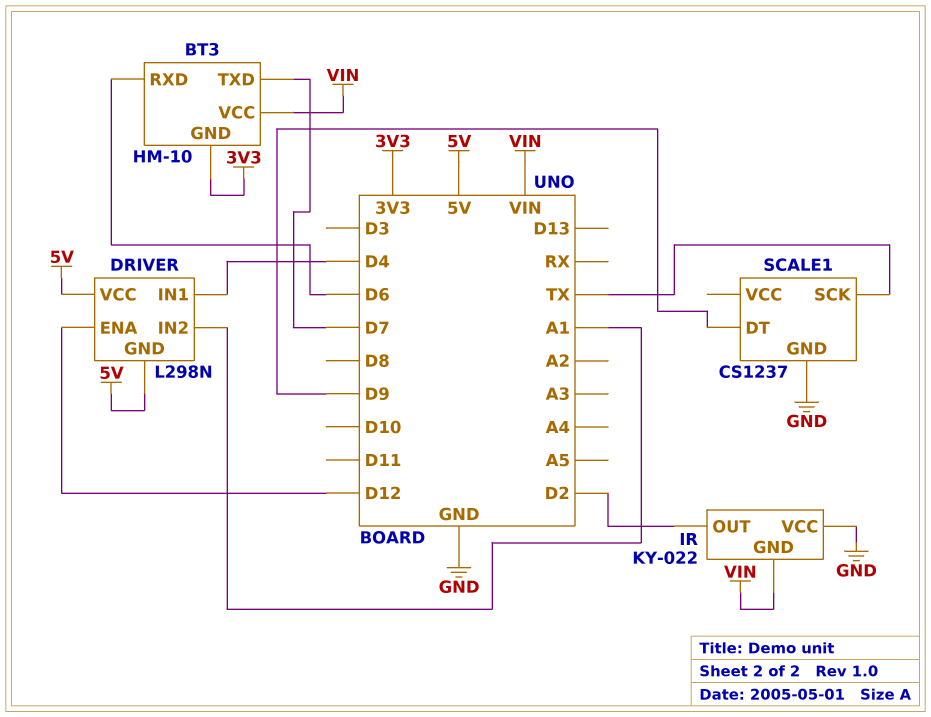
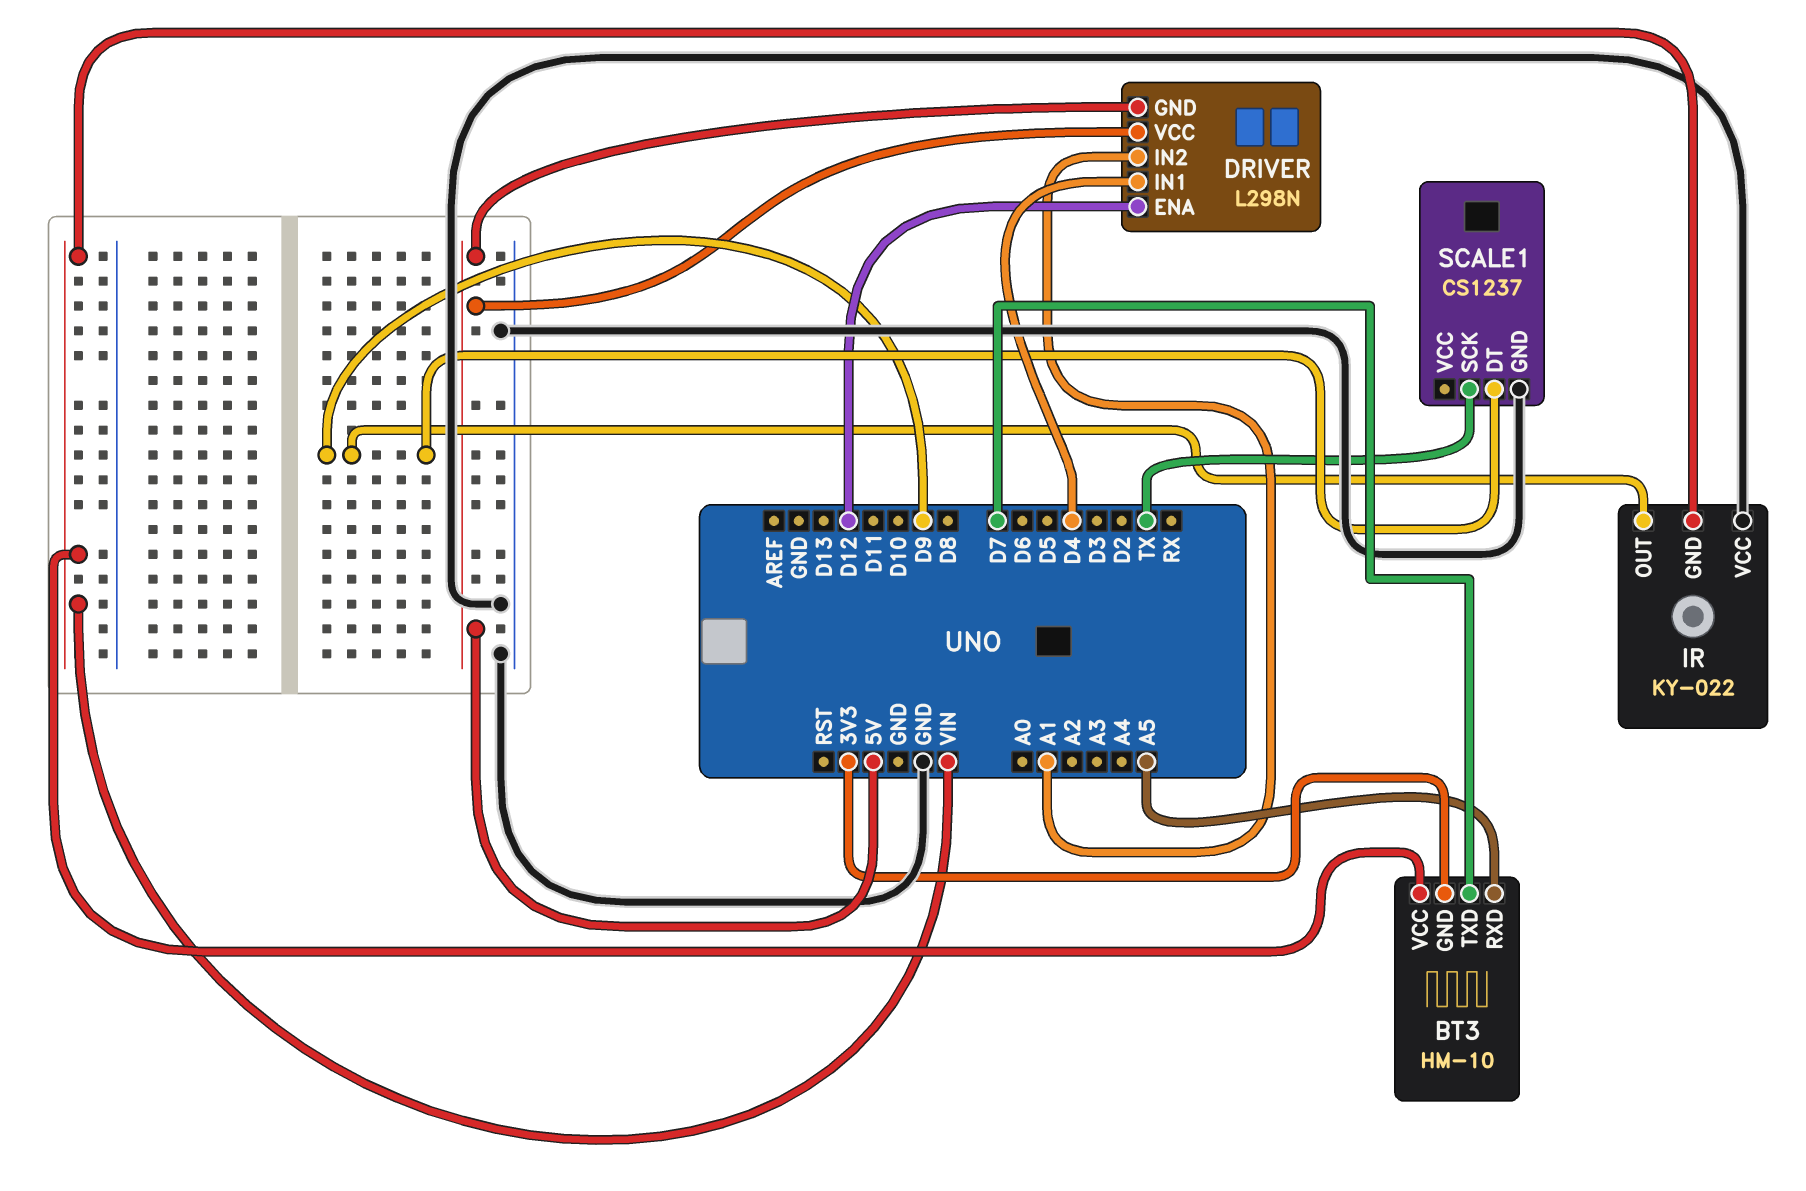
BT3 pin RXD: D6 -> A5
IR pin OUT: D2 -> D9

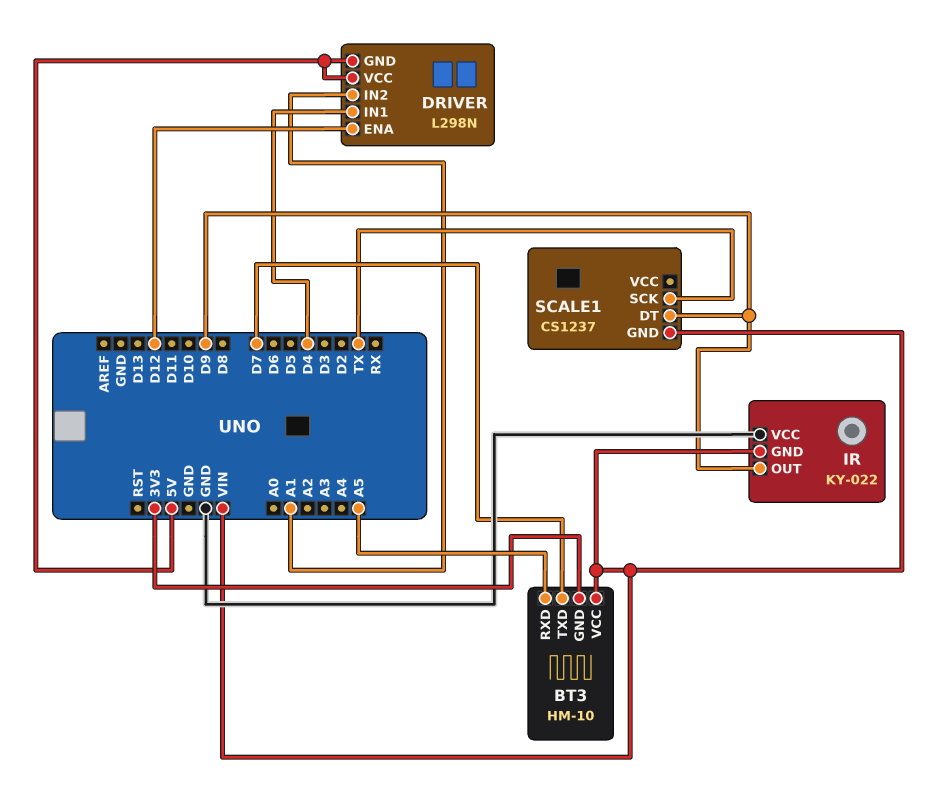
SCALE1 pin GND: GND -> VIN

